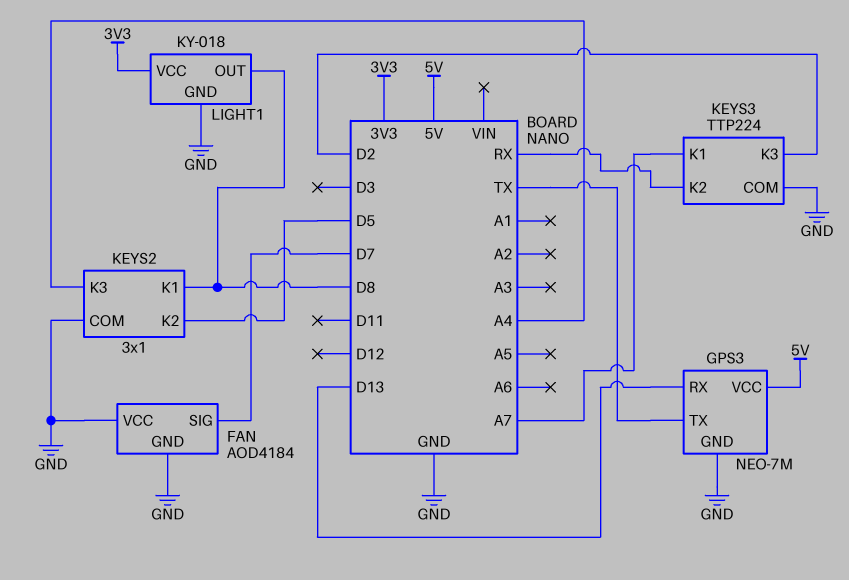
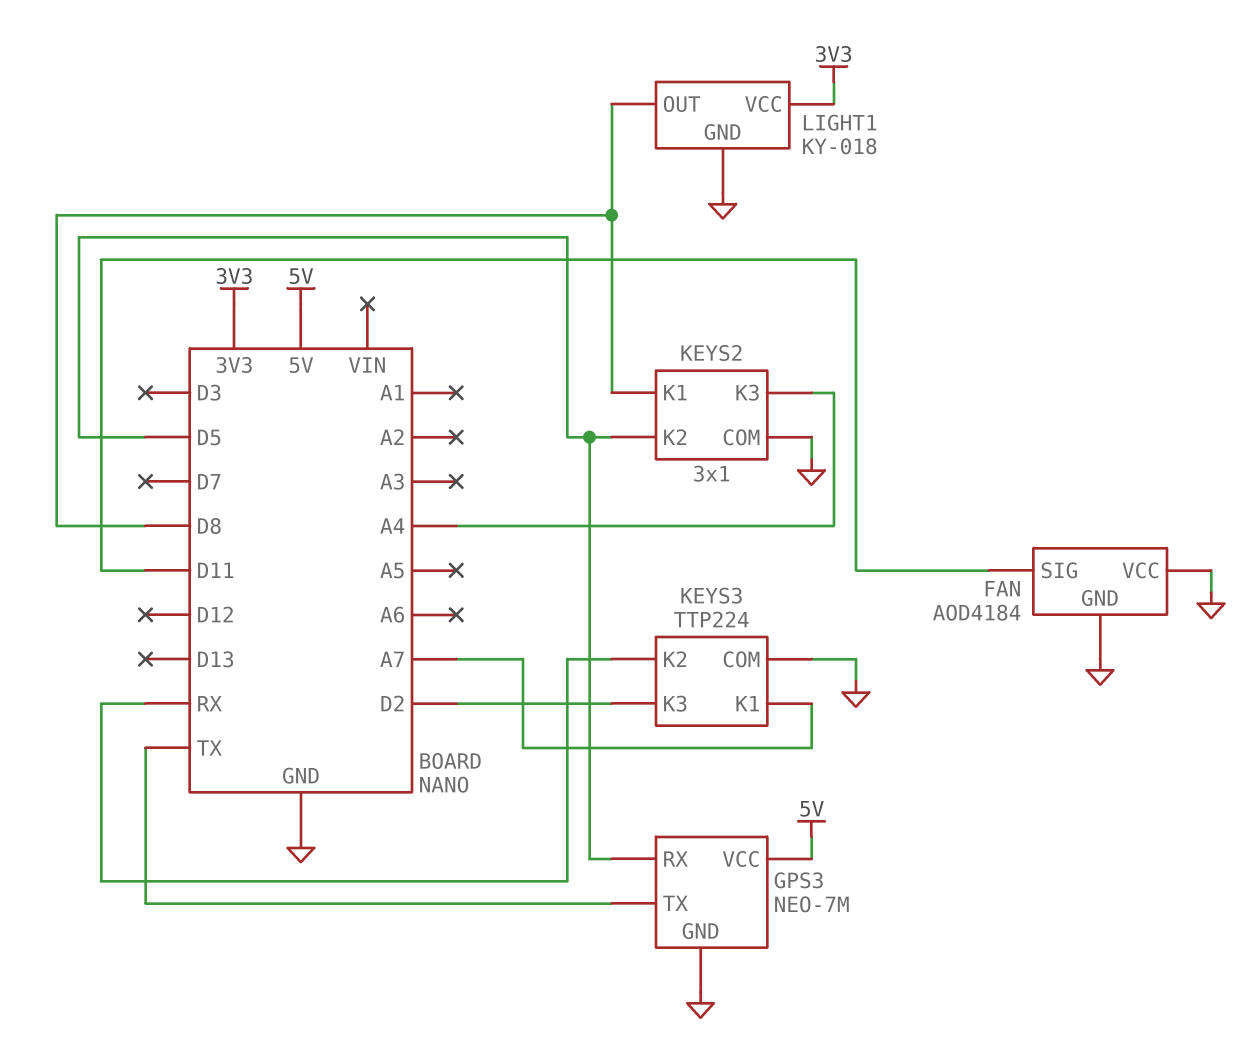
FAN pin SIG: D7 -> D11
GPS3 pin RX: D13 -> D5

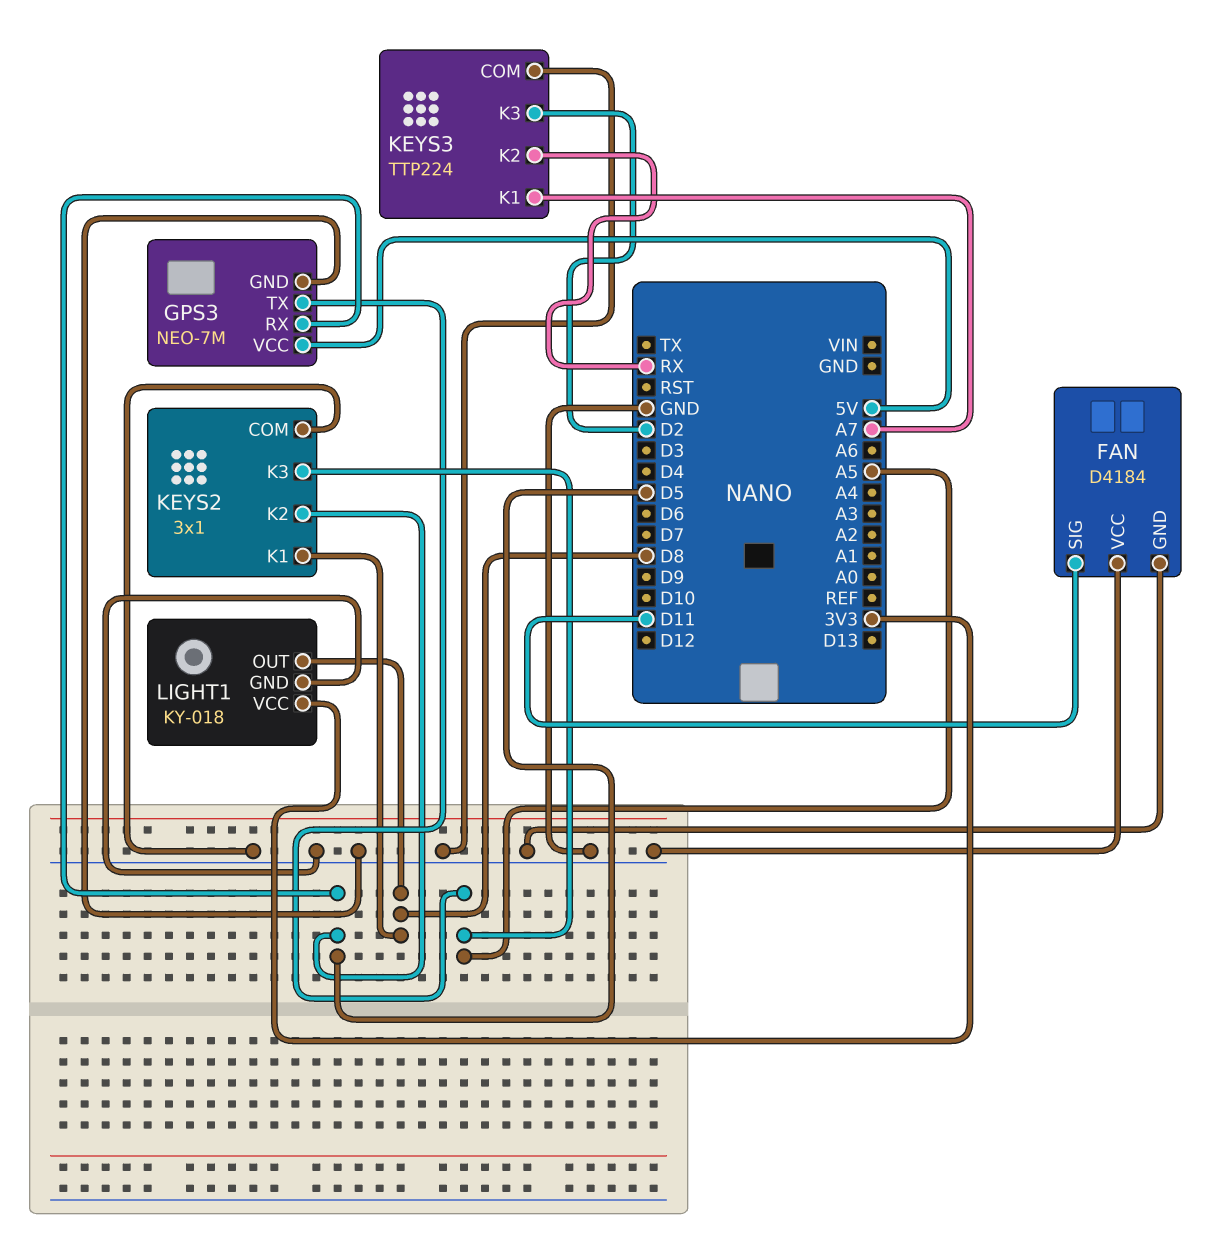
FAN: AOD4184 -> D4184
GPS3 pin TX: TX -> A5
KEYS2 pin K3: A4 -> A5

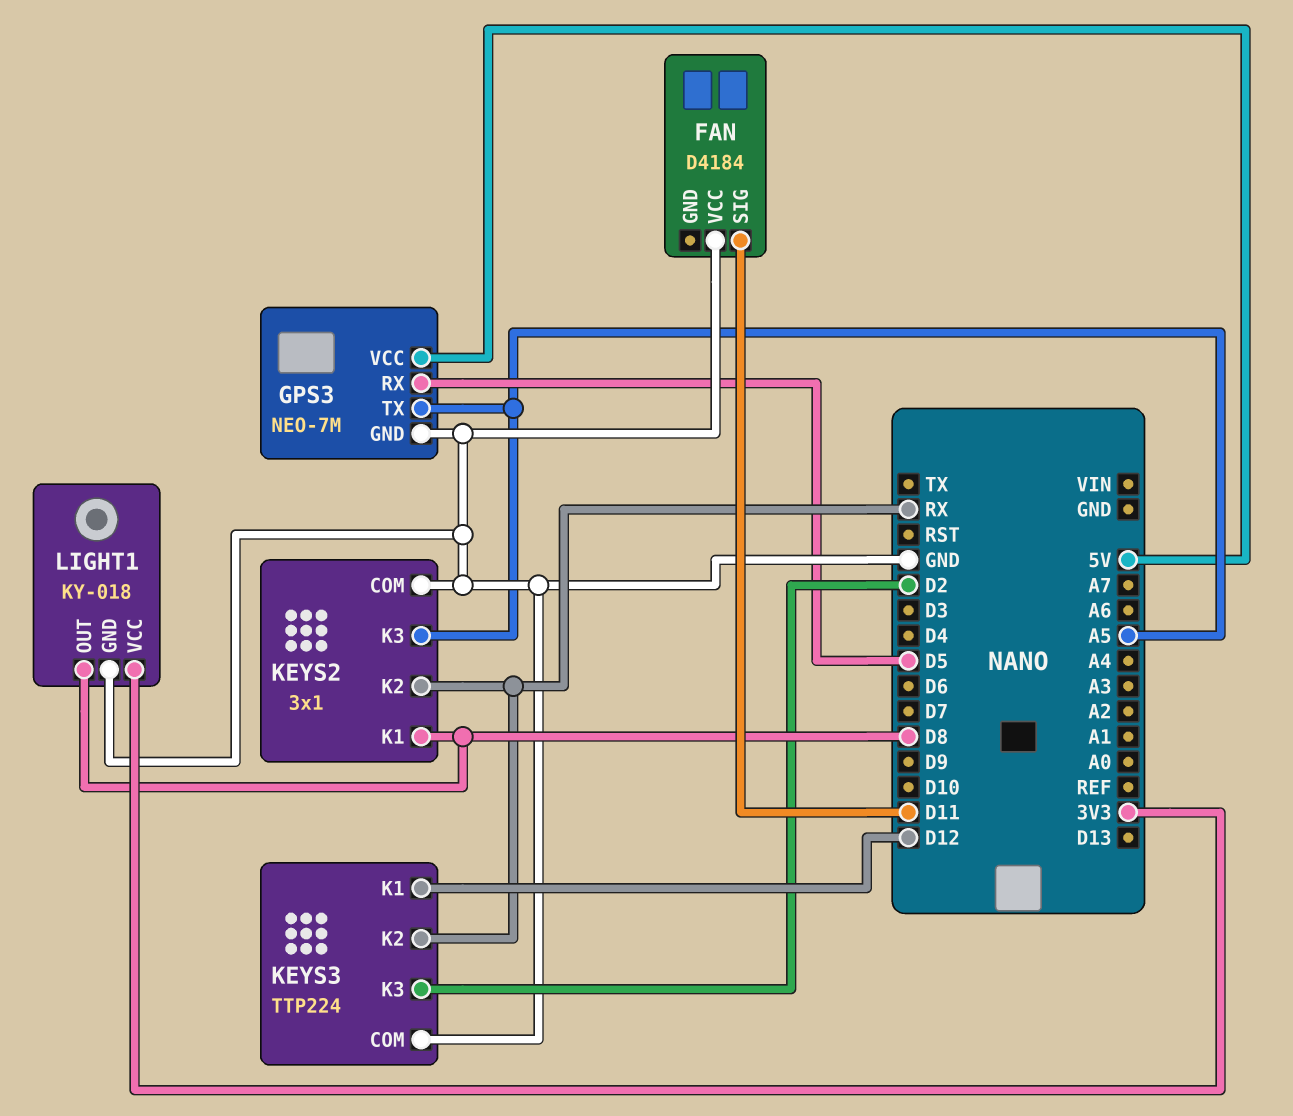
FAN pin GND: GND -> none
KEYS2 pin K2: D5 -> RX
KEYS3 pin K1: A7 -> D12

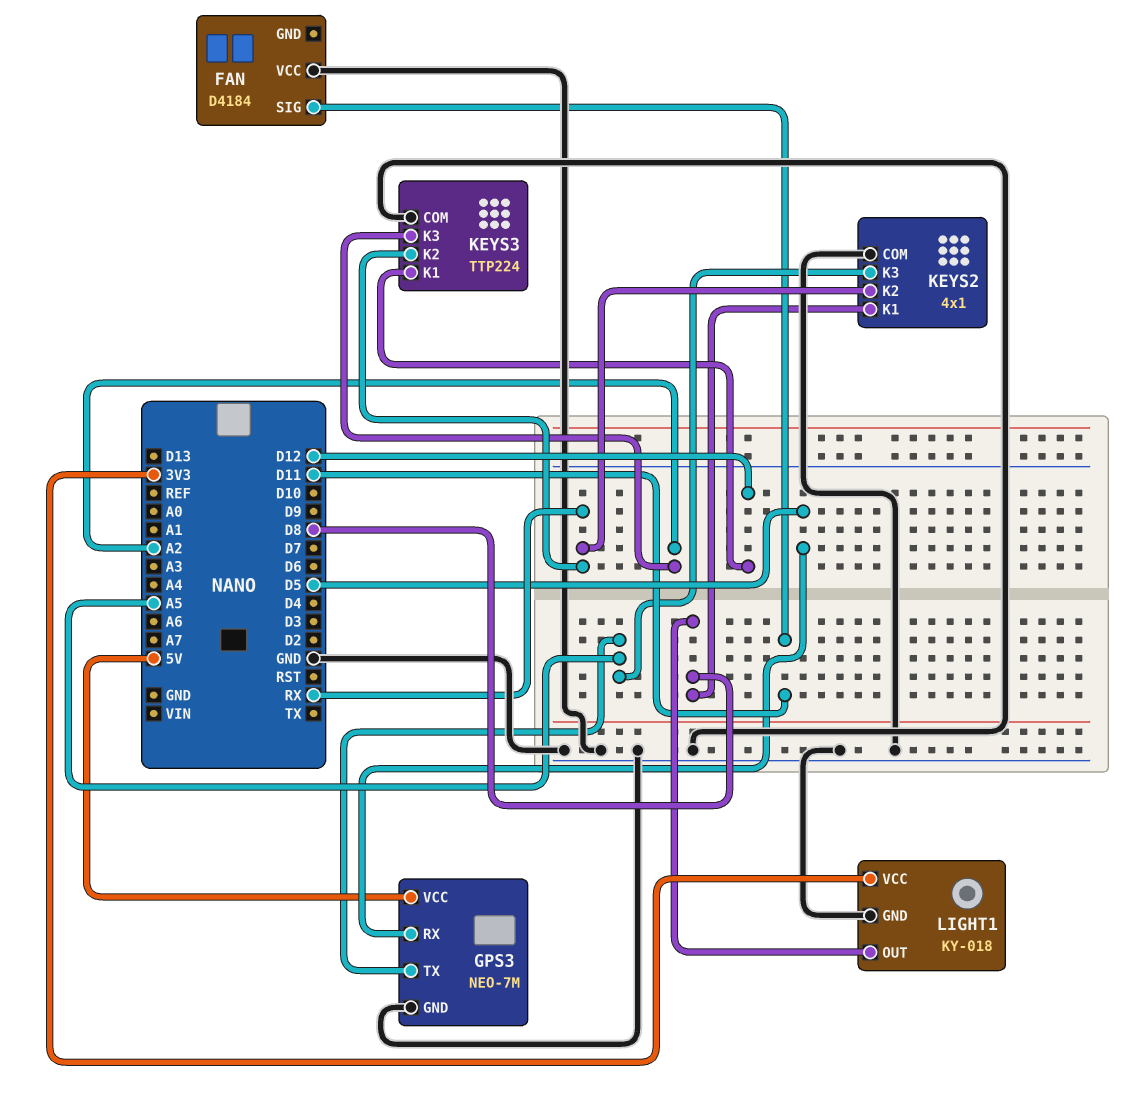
KEYS2: 3x1 -> 4x1
KEYS3 pin K3: D2 -> A2

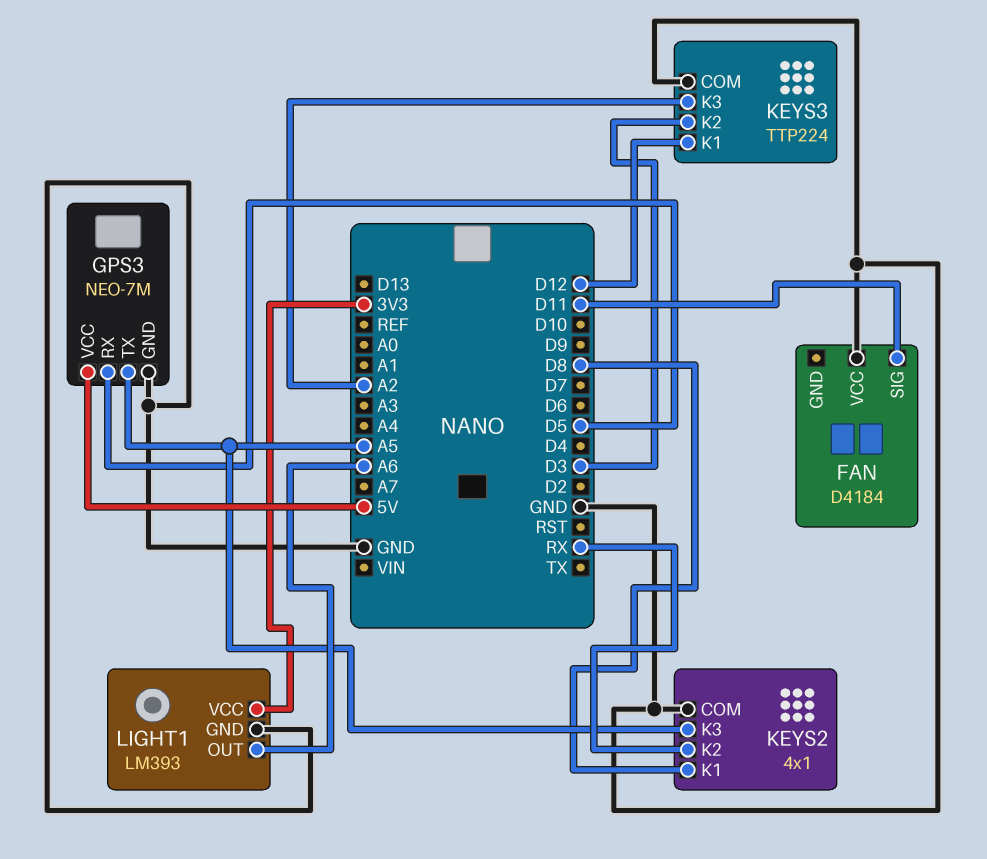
KEYS3 pin K2: RX -> D3
LIGHT1: KY-018 -> LM393
LIGHT1 pin OUT: D8 -> A6

